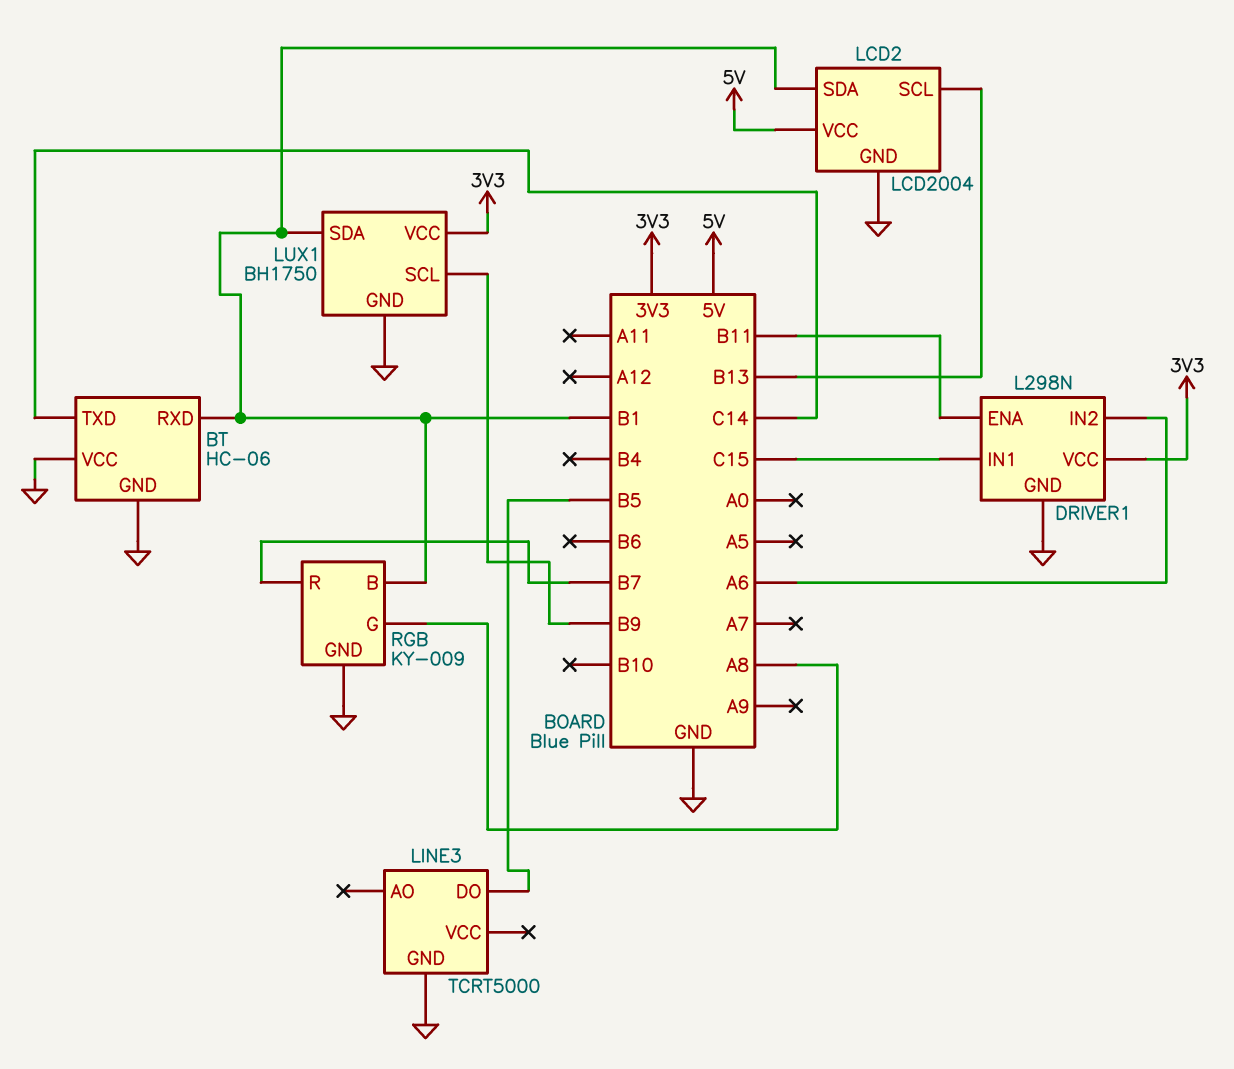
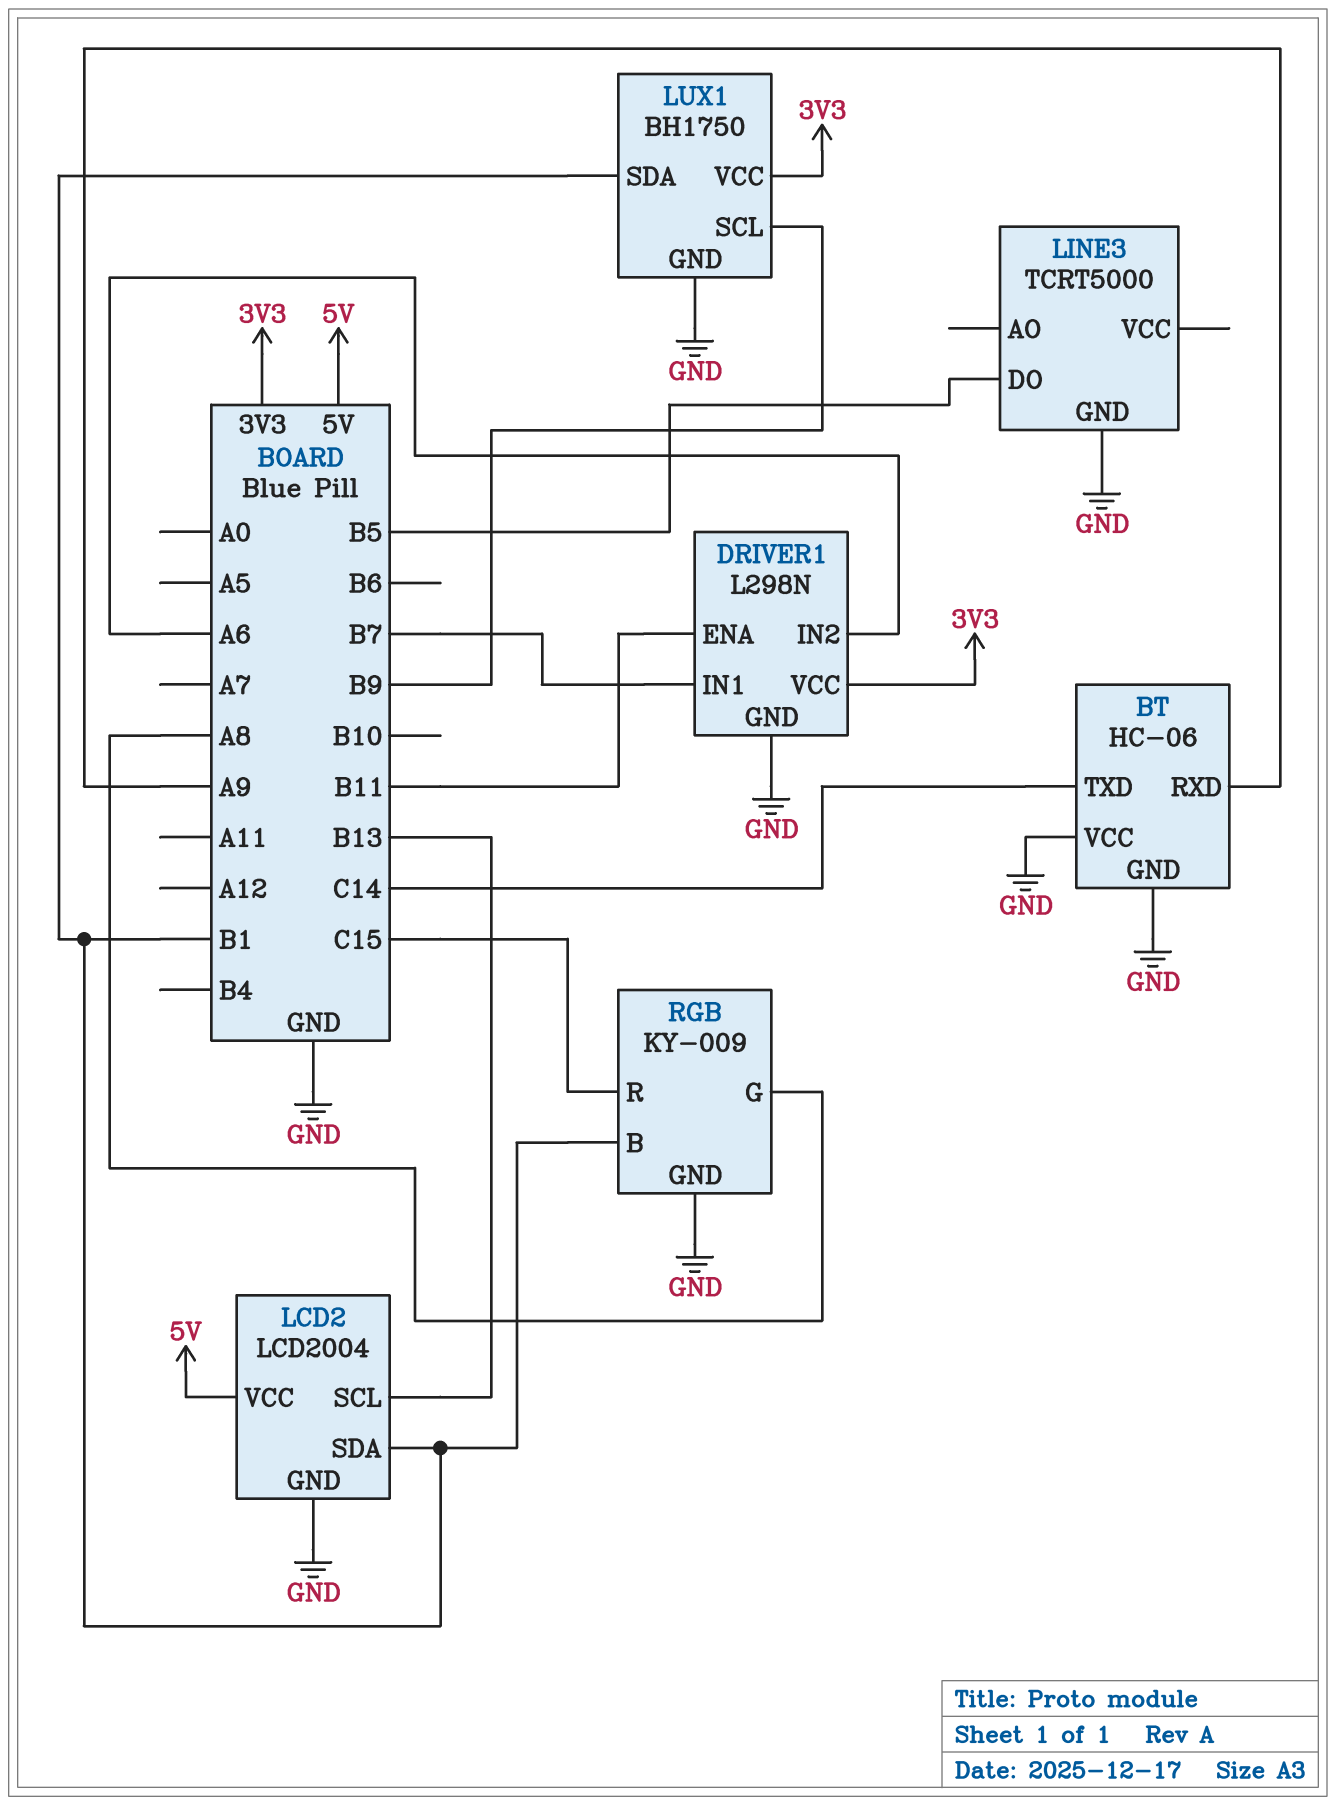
BT pin RXD: B1 -> A9
DRIVER1 pin IN1: C15 -> B7
RGB pin R: B7 -> C15

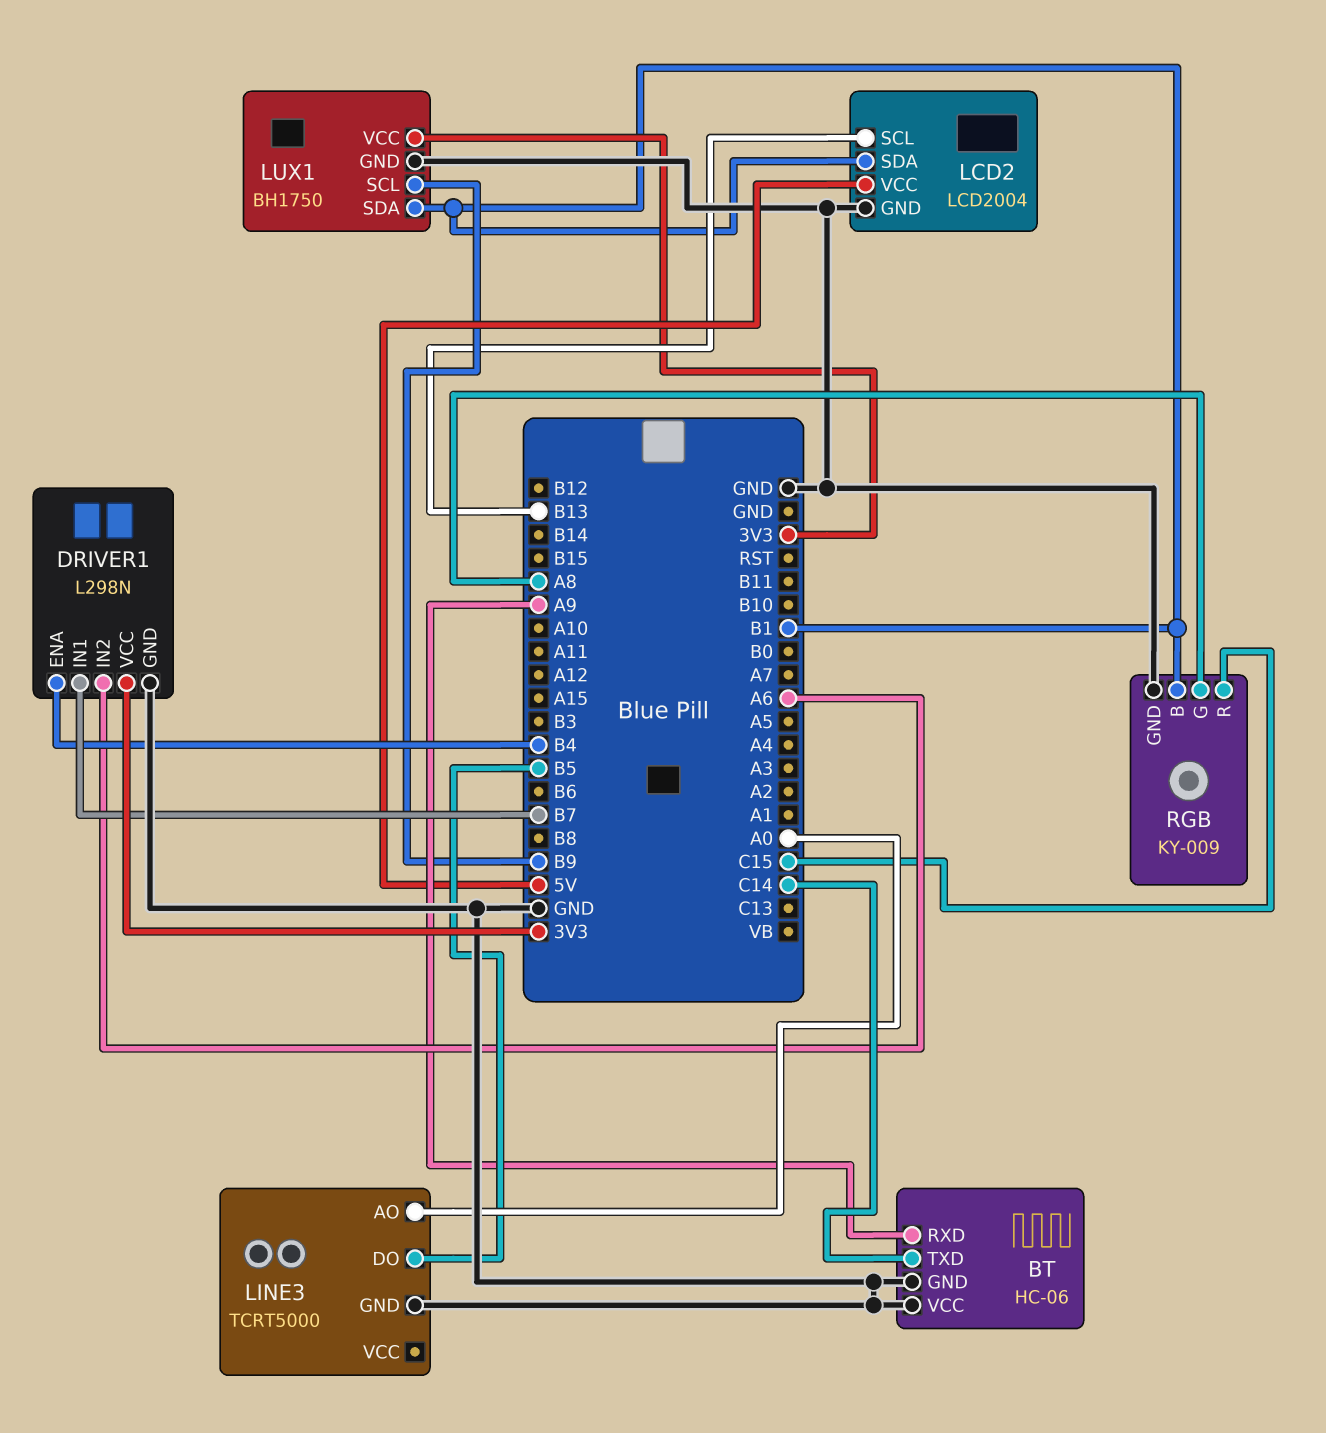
DRIVER1 pin ENA: B11 -> B4
LINE3 pin AO: none -> A0

